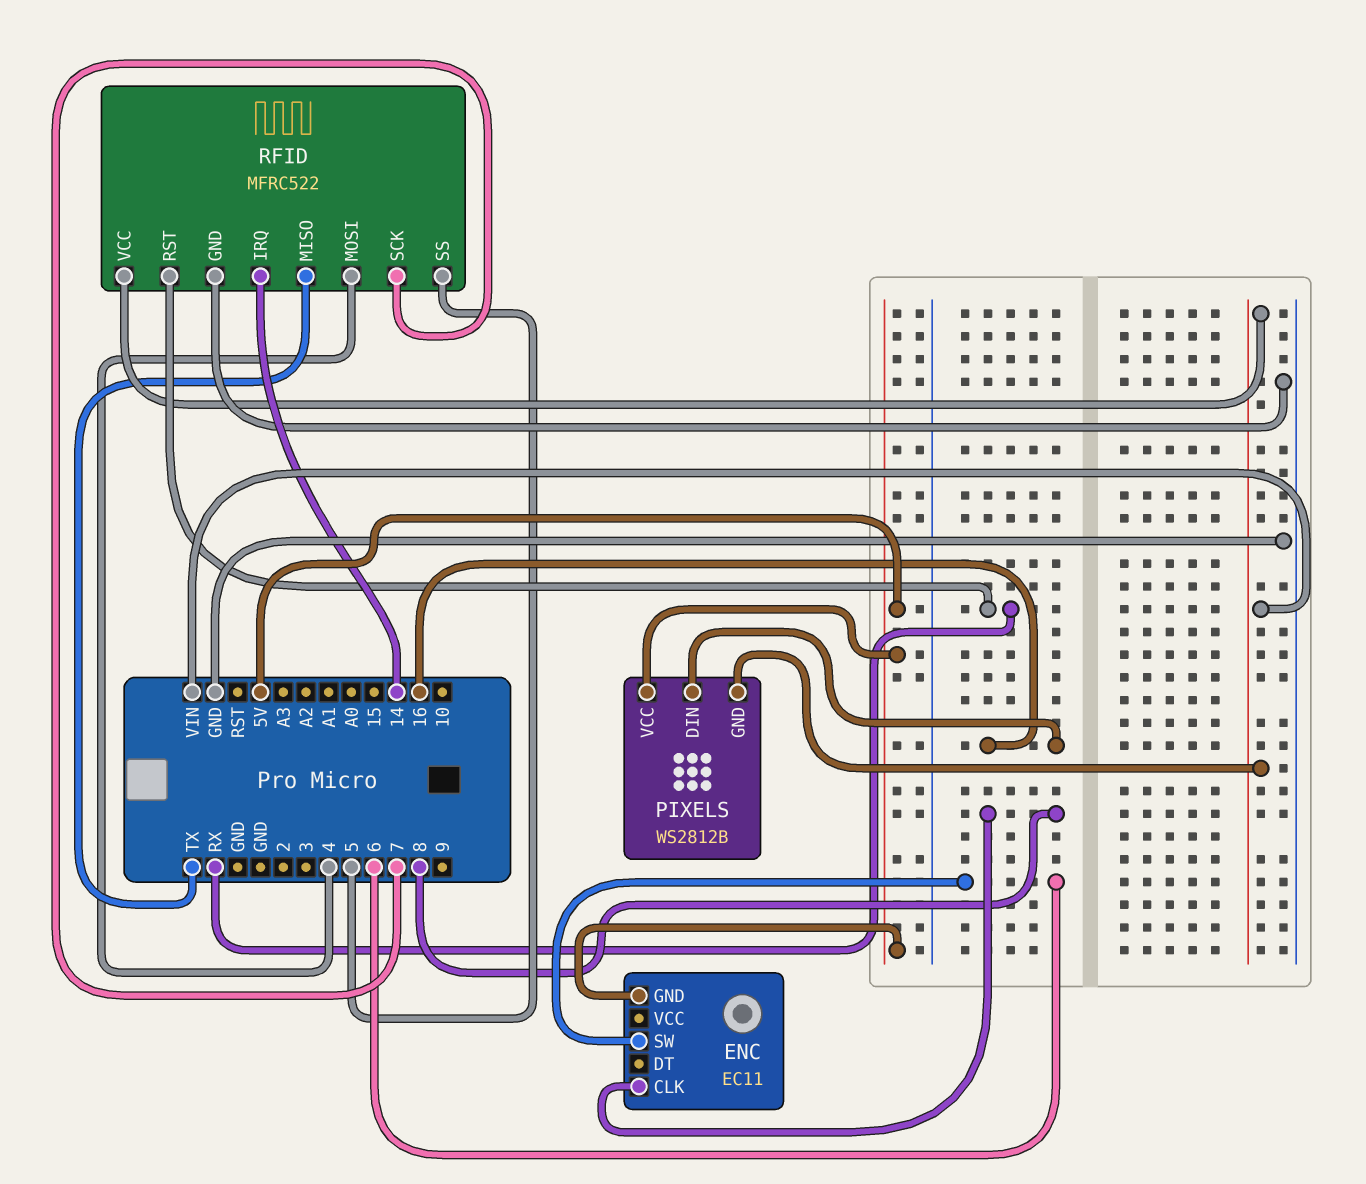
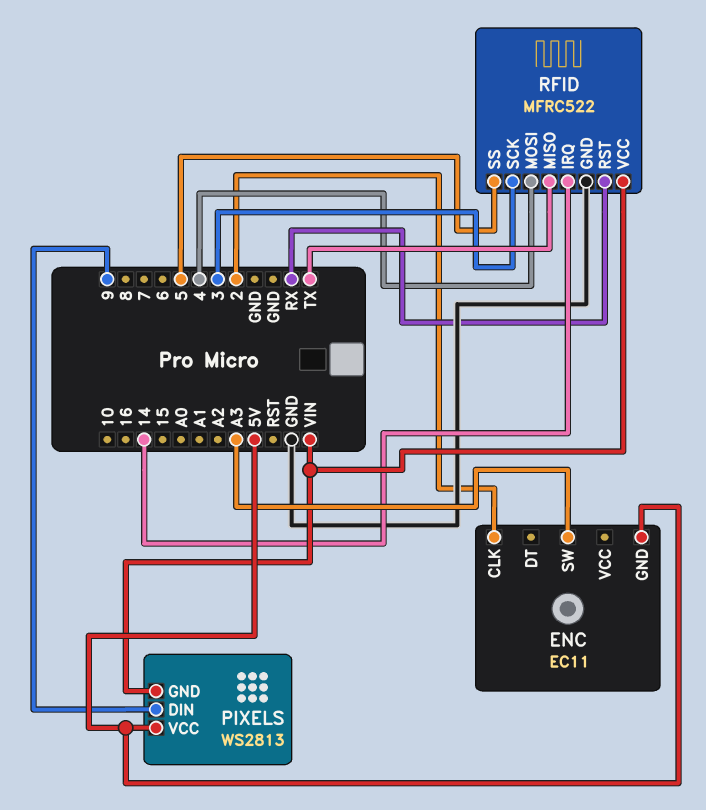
ENC pin CLK: 8 -> 2
ENC pin SW: 6 -> A3
PIXELS: WS2812B -> WS2813
PIXELS pin DIN: 16 -> 9
RFID pin SCK: 7 -> 3

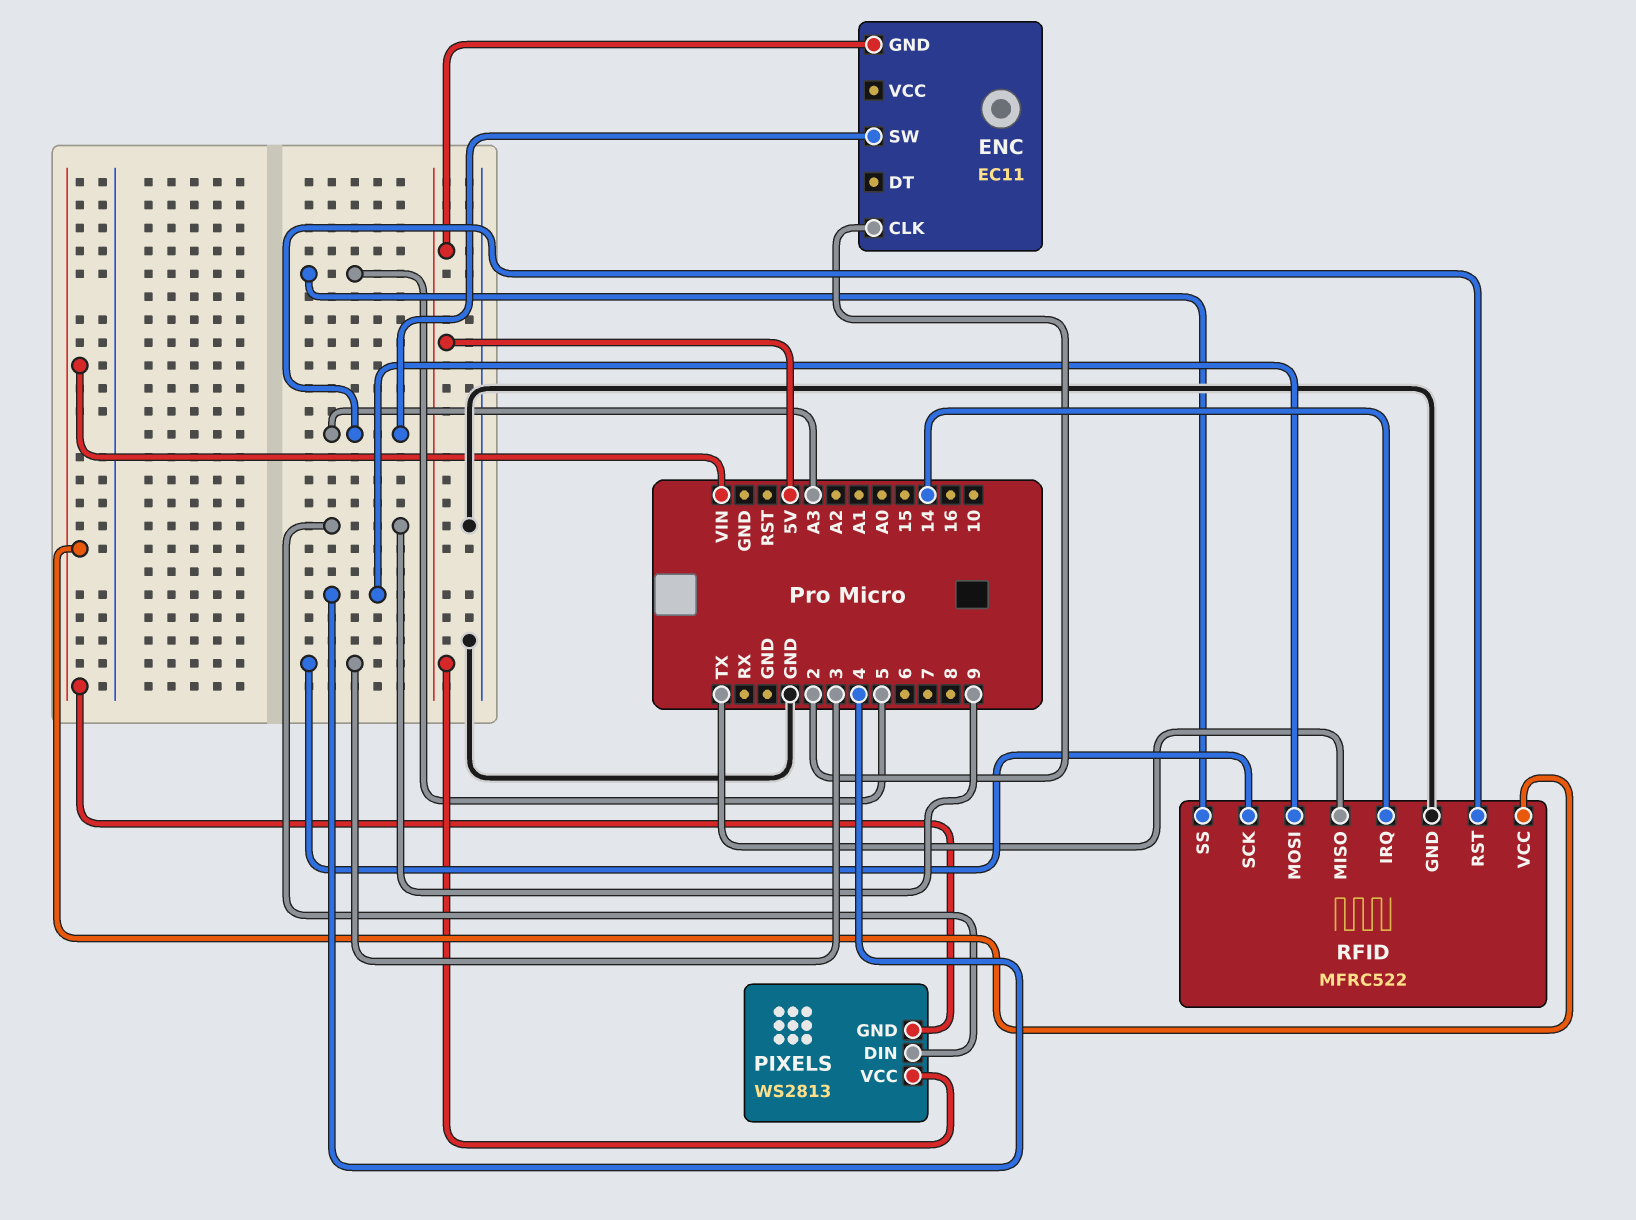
RFID pin RST: RX -> A3

